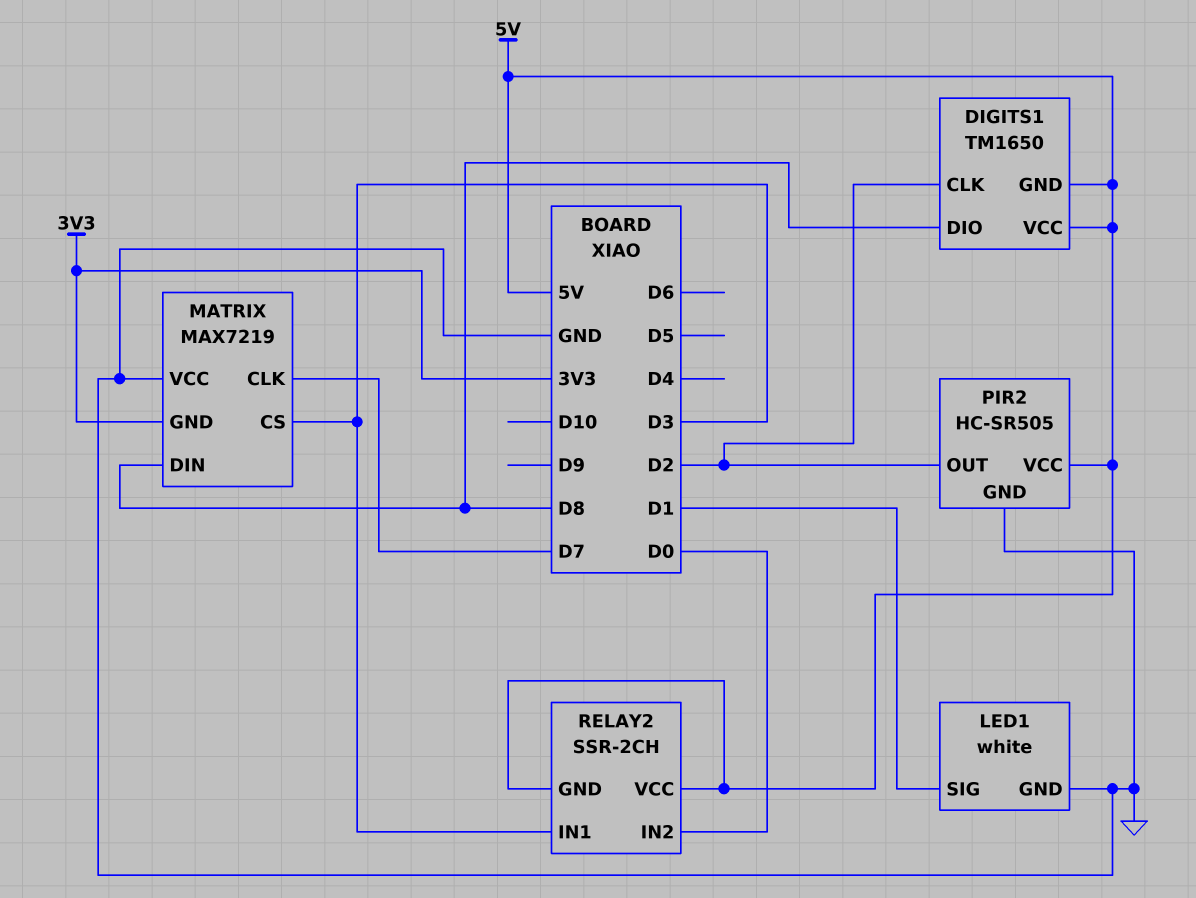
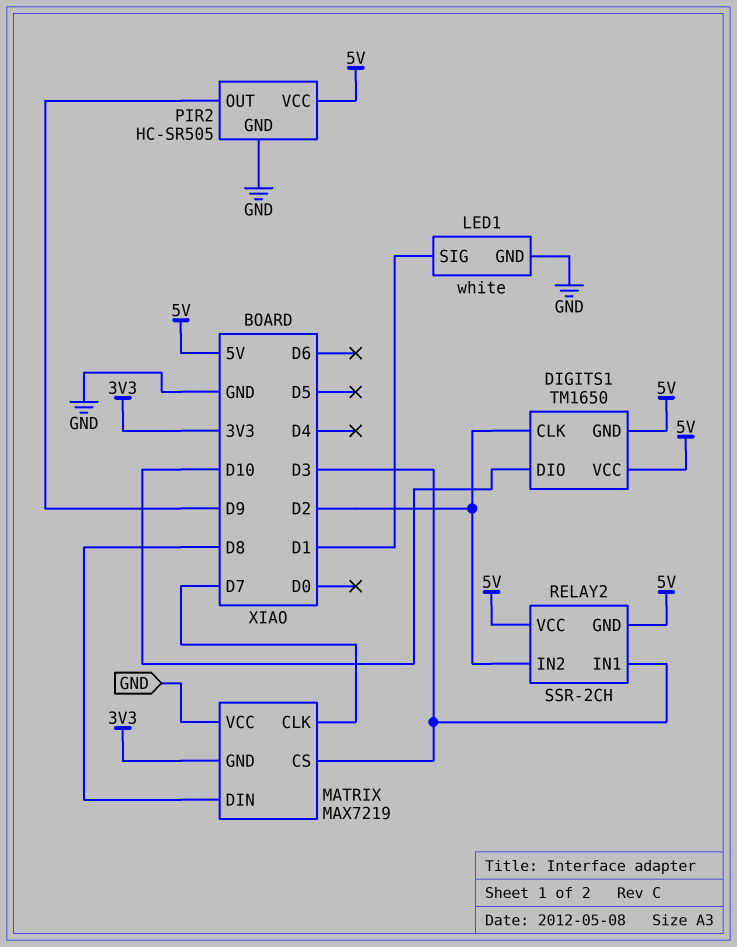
DIGITS1 pin DIO: D8 -> D10
PIR2 pin OUT: D2 -> D9
RELAY2 pin IN2: D0 -> D2

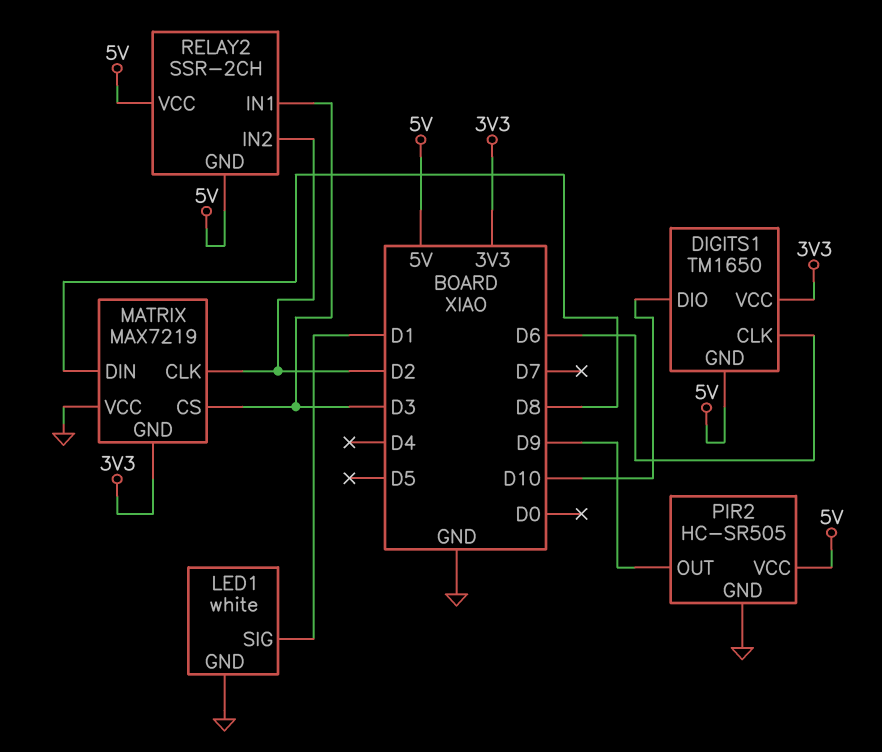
DIGITS1 pin CLK: D2 -> D6
DIGITS1 pin VCC: 5V -> 3V3
MATRIX pin CLK: D7 -> D2

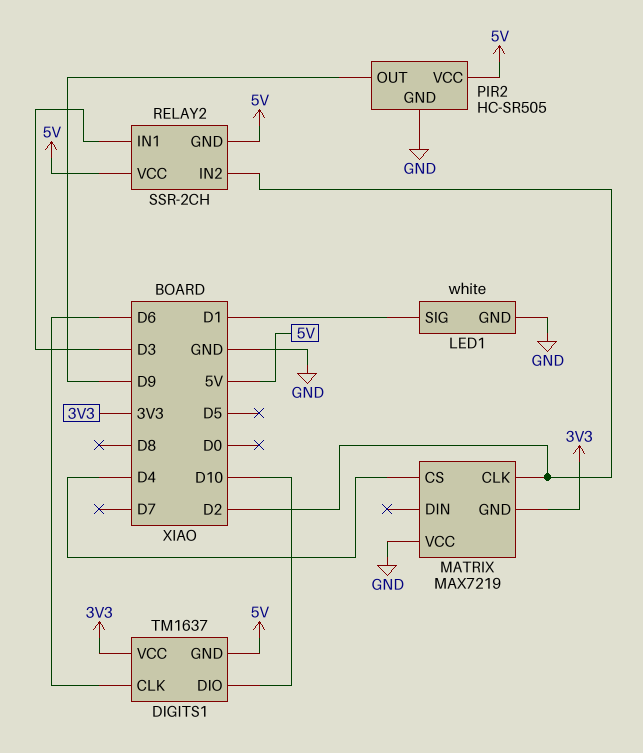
DIGITS1: TM1650 -> TM1637
MATRIX pin CS: D3 -> D4
MATRIX pin DIN: D8 -> none

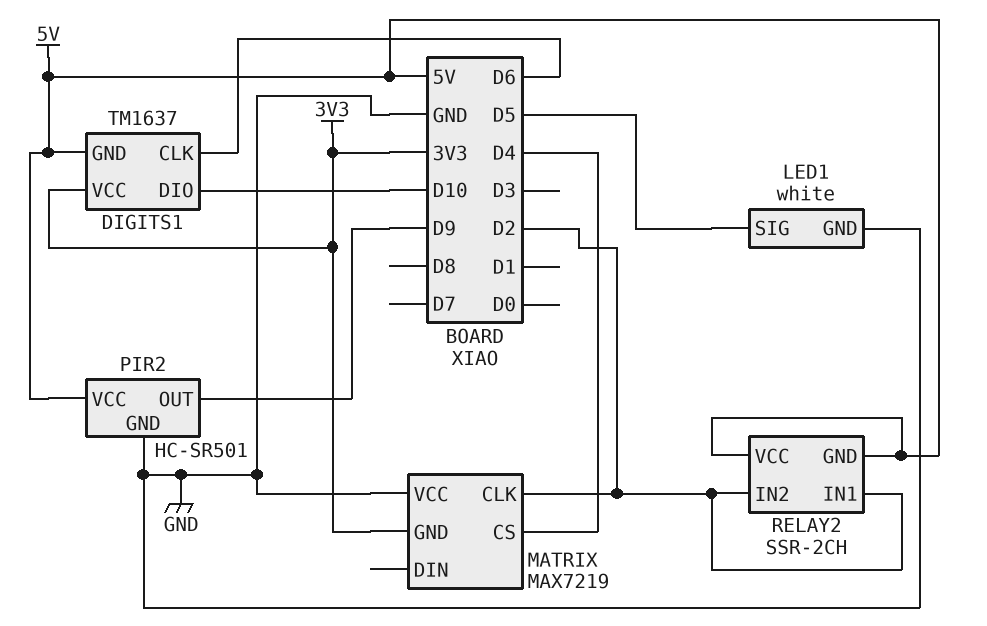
LED1 pin SIG: D1 -> D5
PIR2: HC-SR505 -> HC-SR501
RELAY2 pin IN1: D3 -> D2

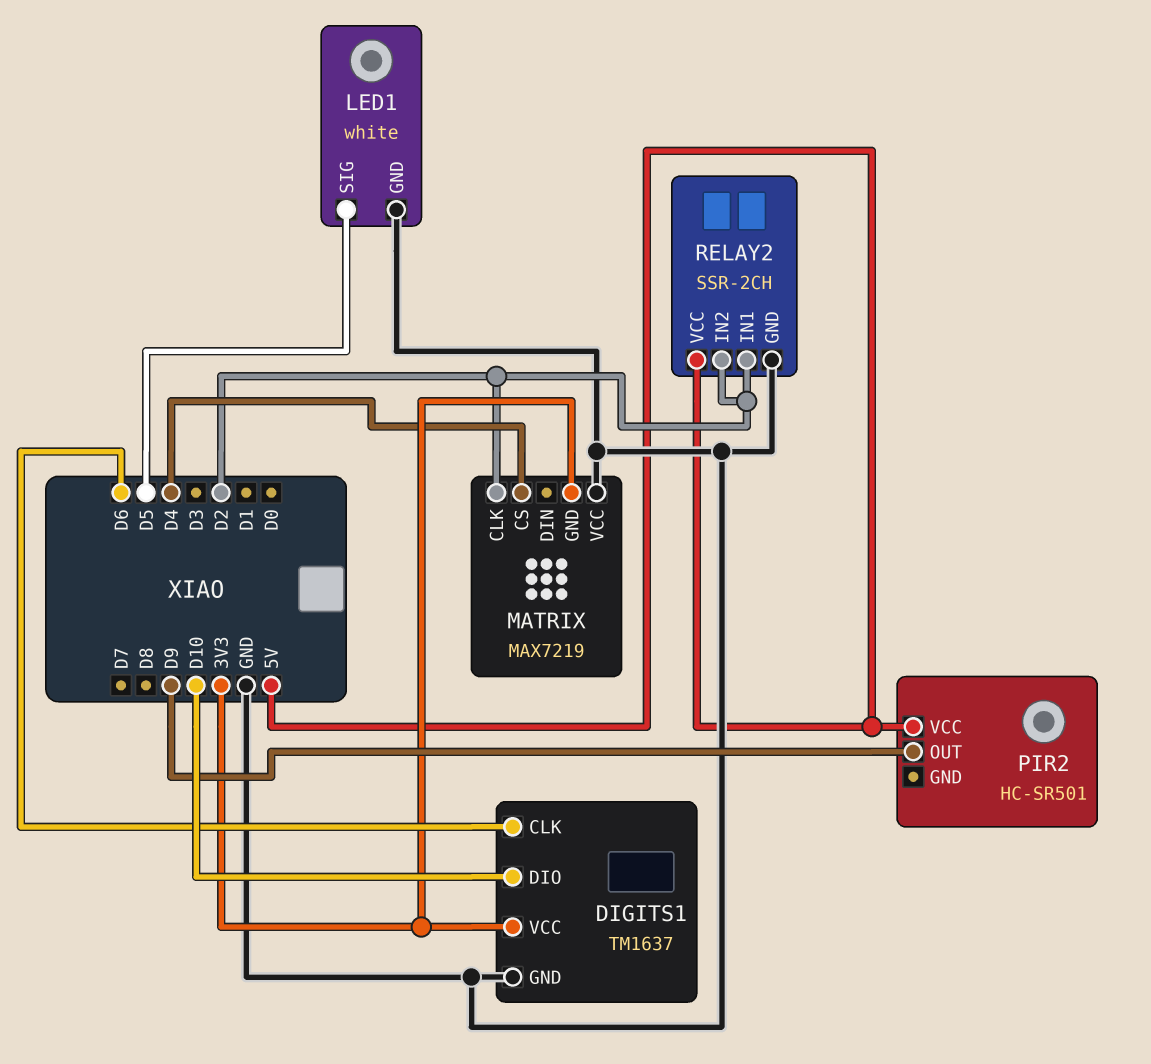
DIGITS1 pin GND: 5V -> GND
PIR2 pin GND: GND -> none
RELAY2 pin GND: 5V -> GND

